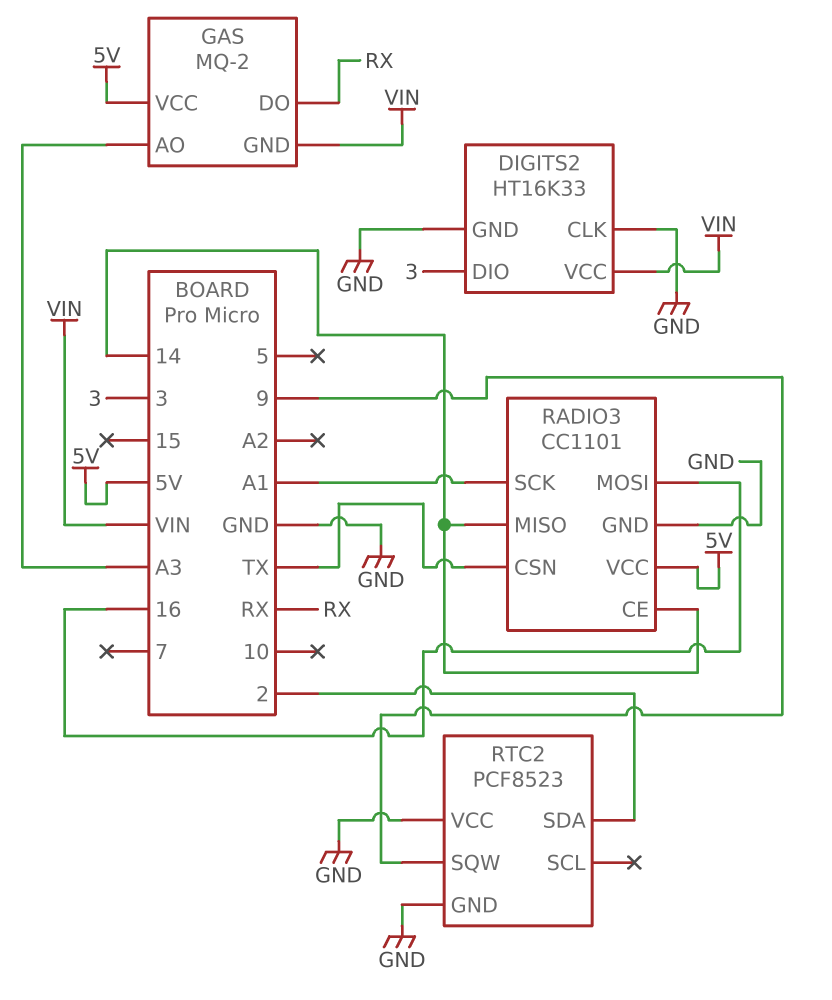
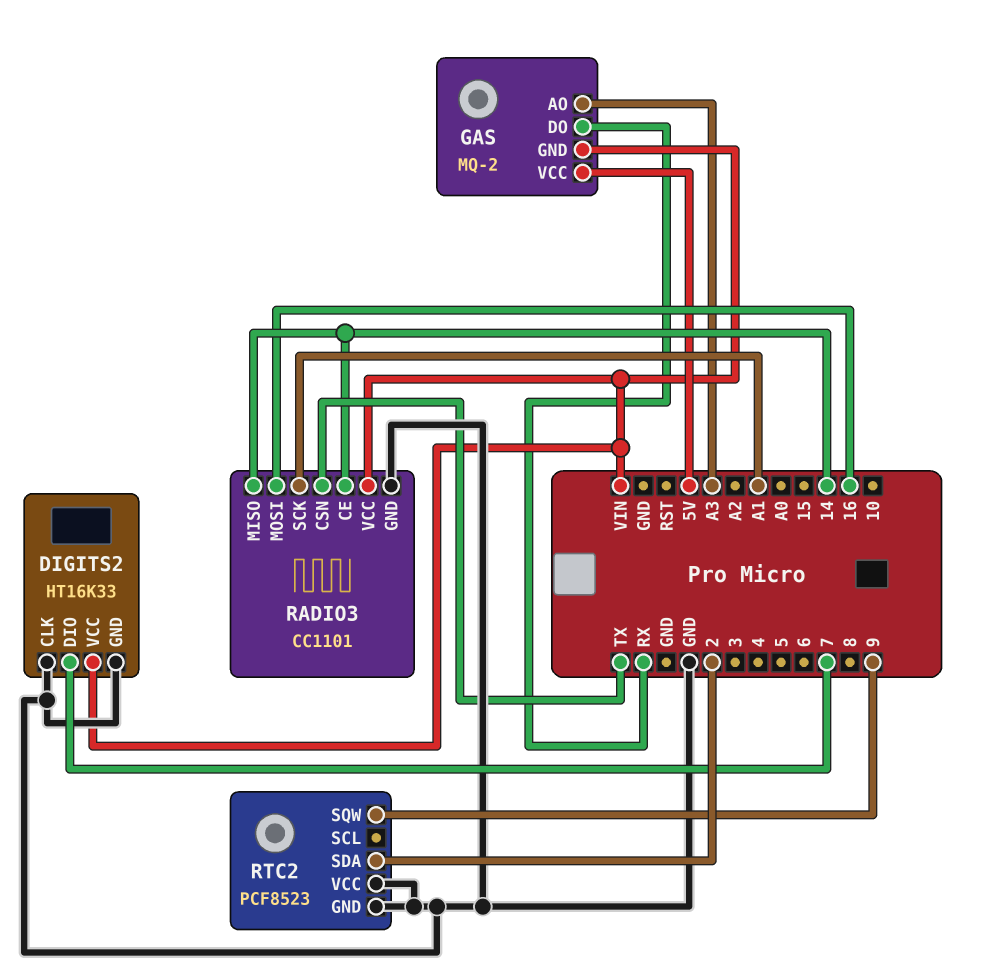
DIGITS2 pin DIO: 3 -> 7
RADIO3 pin VCC: 5V -> VIN

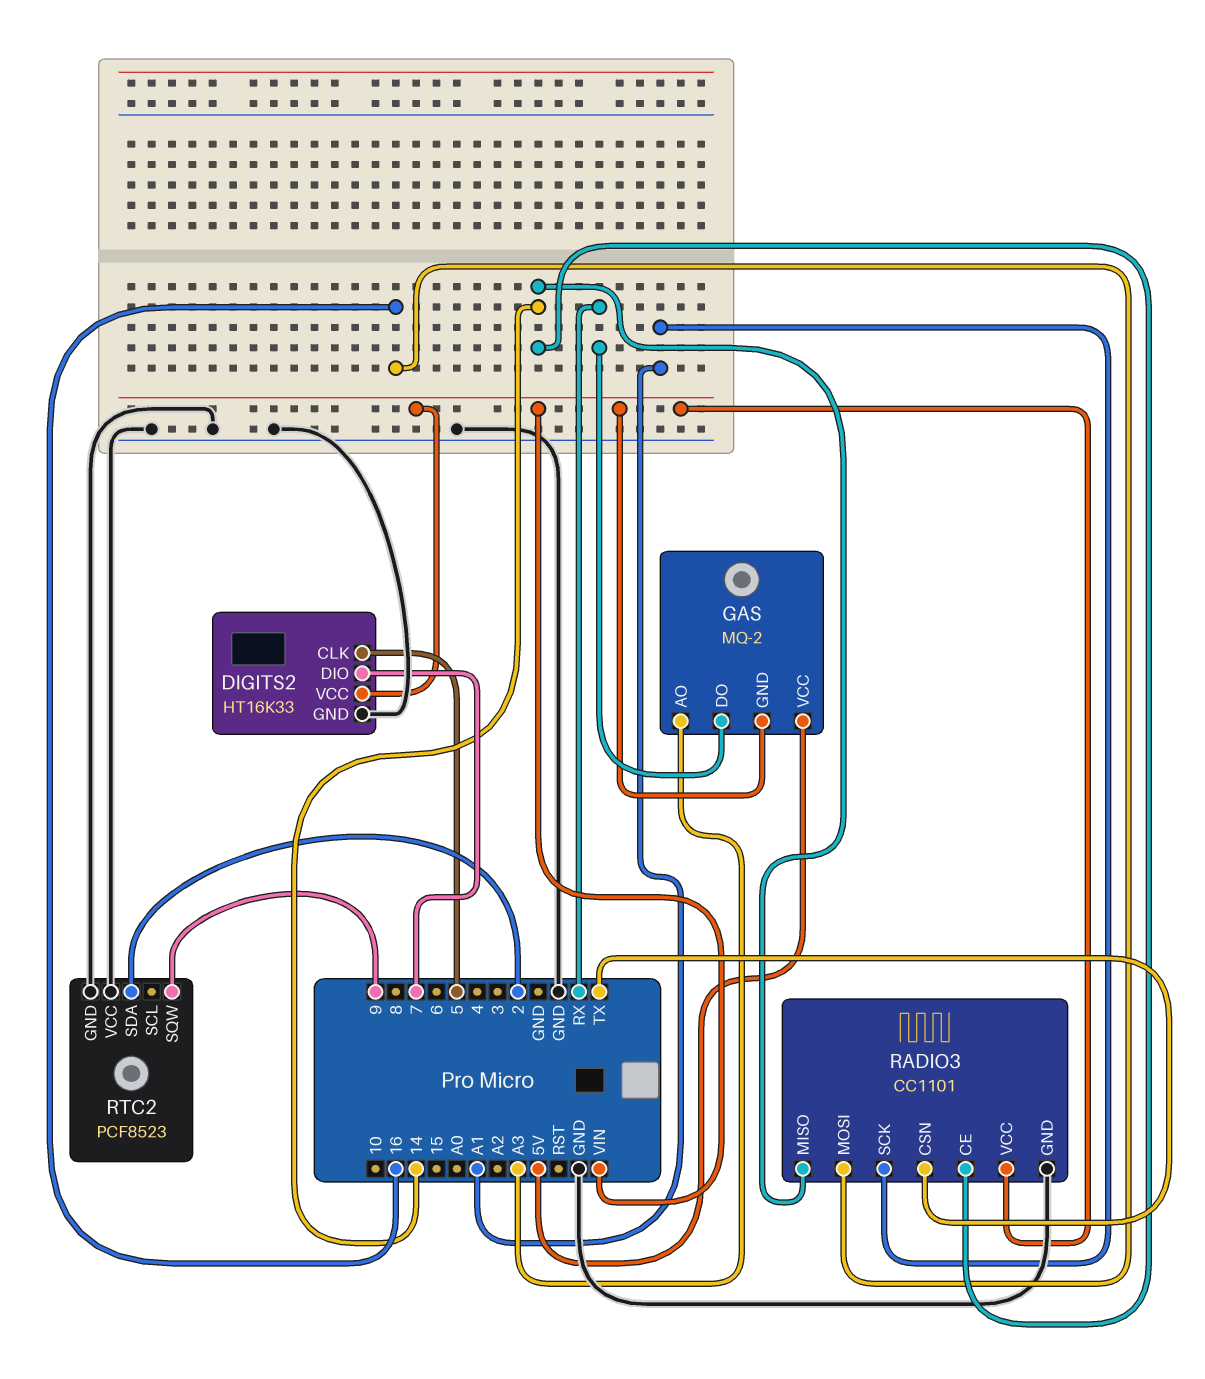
DIGITS2 pin CLK: GND -> 5

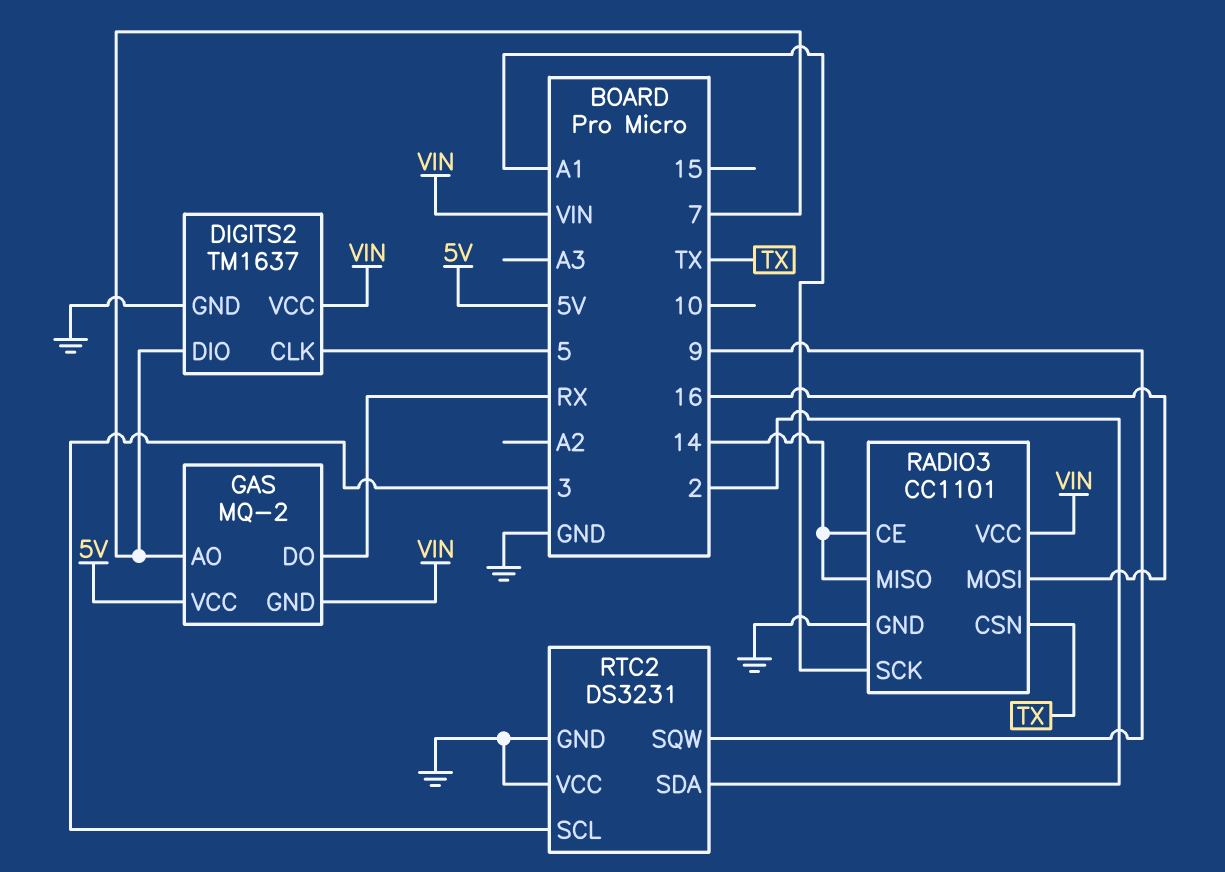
DIGITS2: HT16K33 -> TM1637
GAS pin AO: A3 -> 7
RTC2: PCF8523 -> DS3231
RTC2 pin SCL: none -> 3

